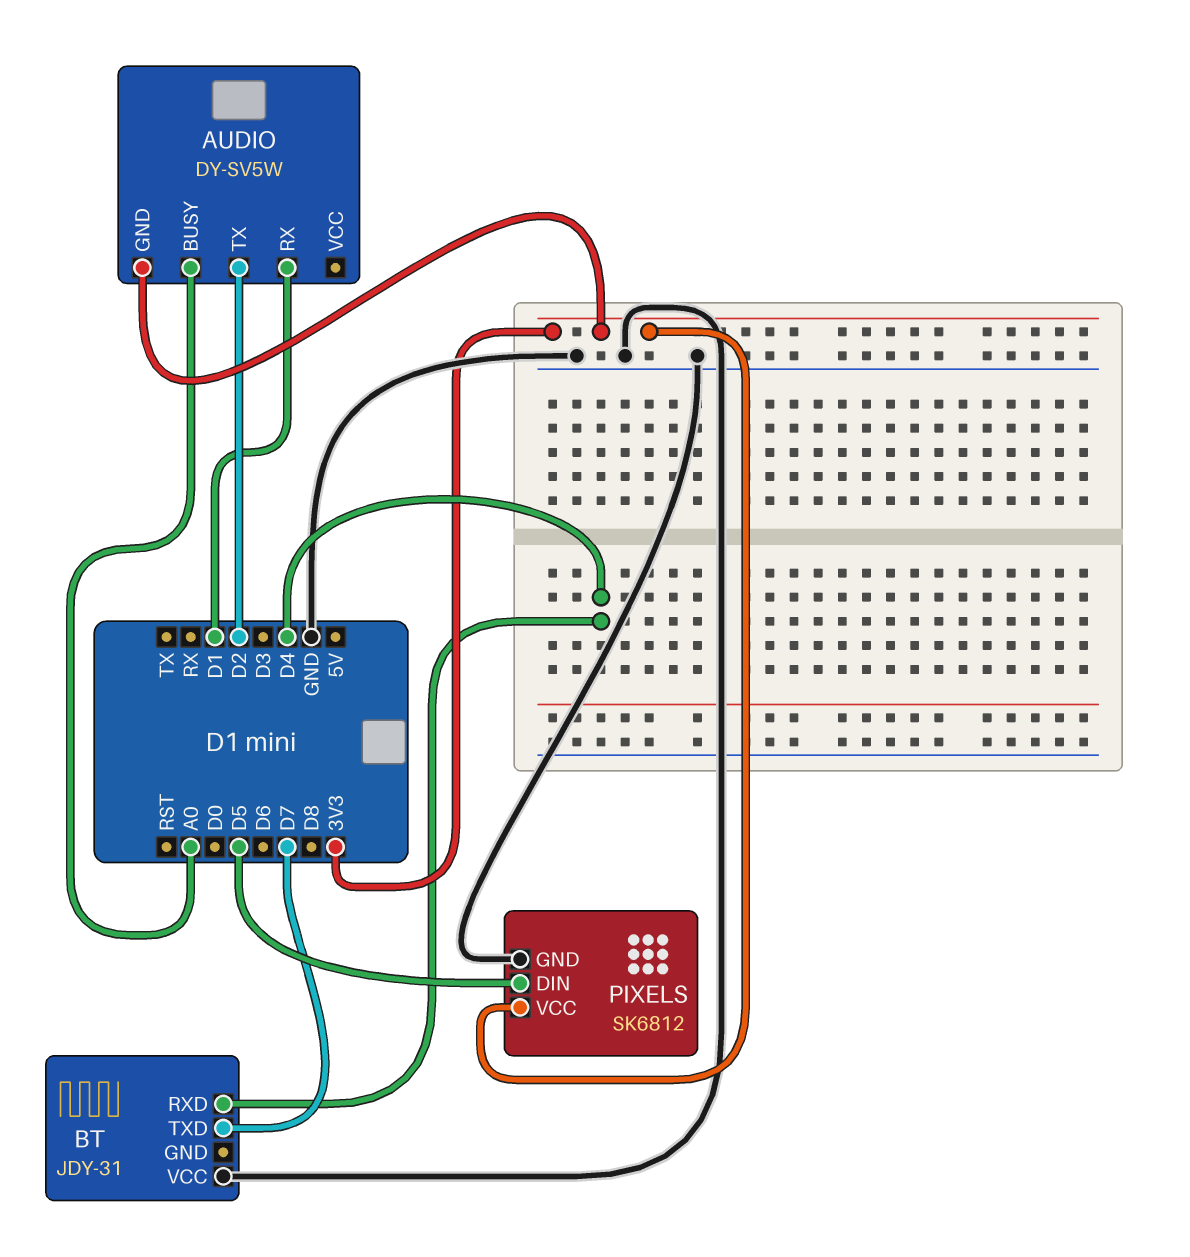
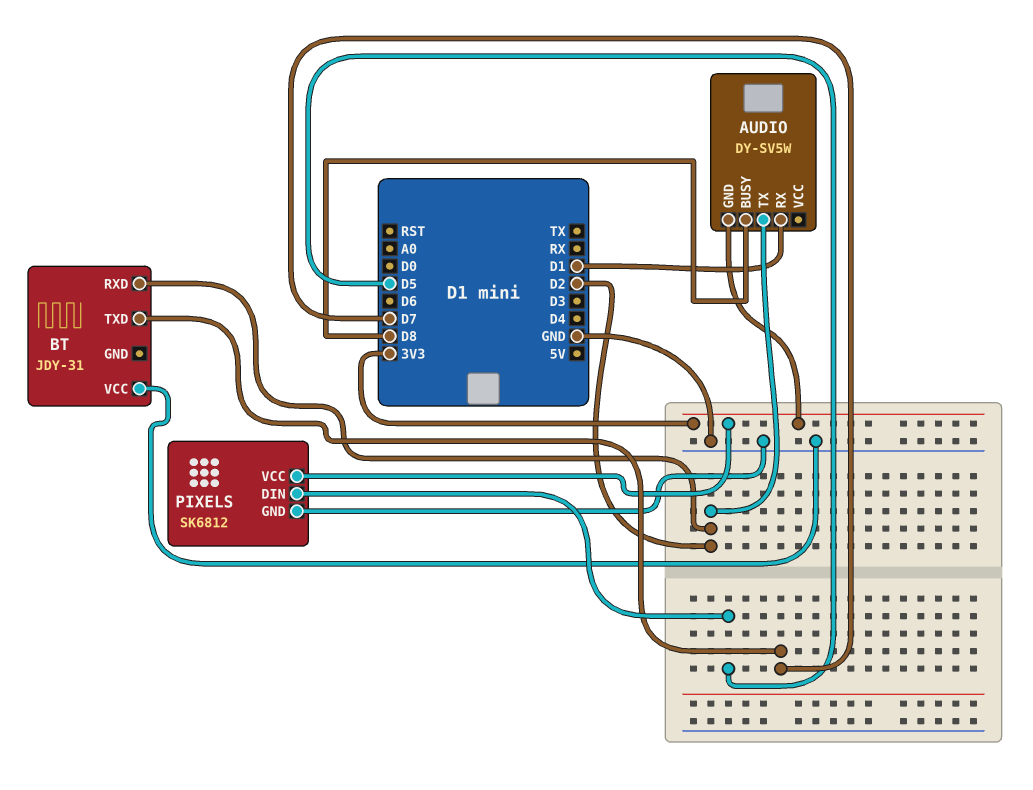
AUDIO pin BUSY: A0 -> D8
BT pin RXD: D4 -> D2

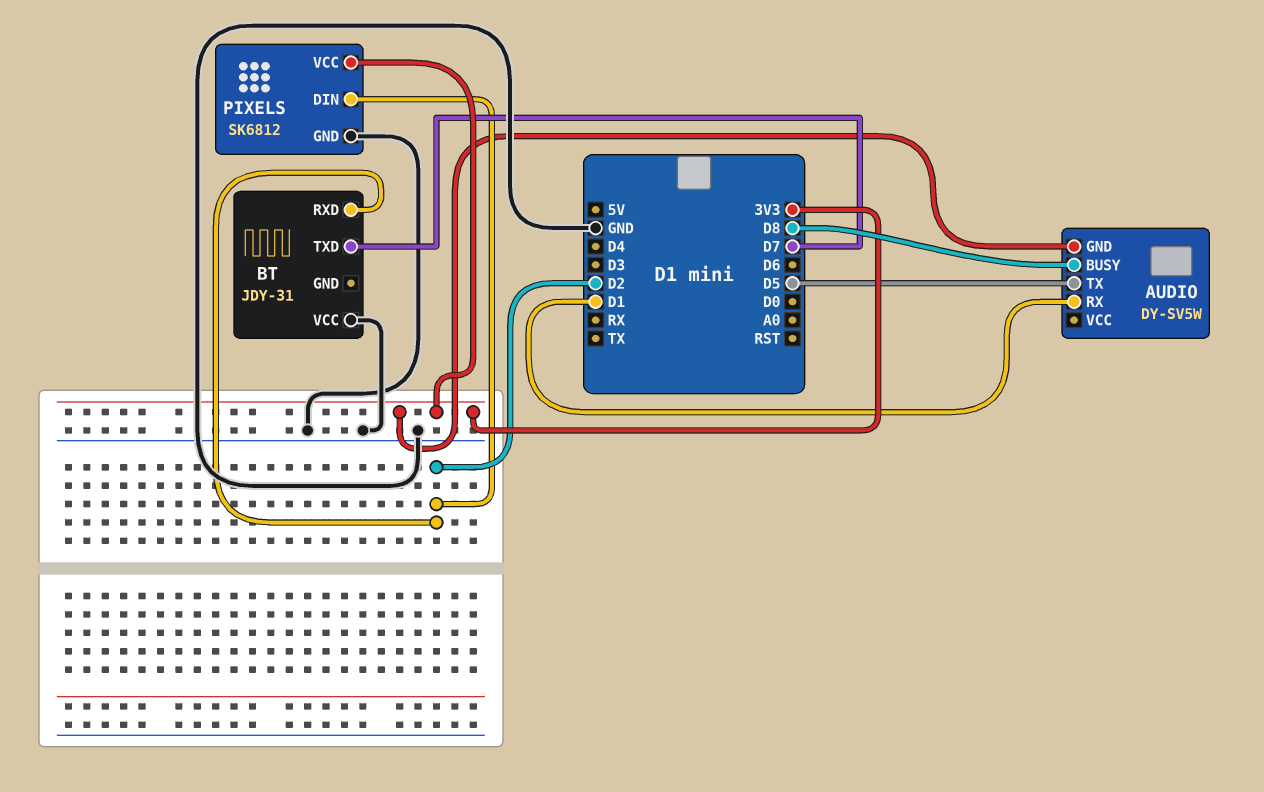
AUDIO pin TX: D2 -> D5
PIXELS pin DIN: D5 -> D2

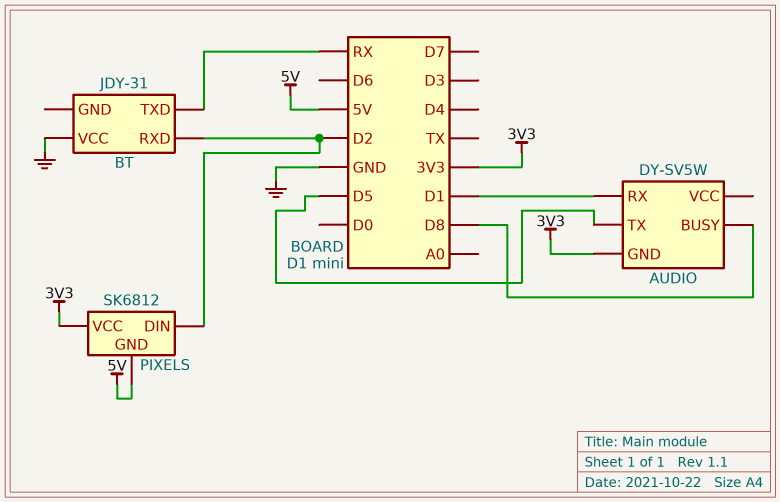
BT pin TXD: D7 -> RX
PIXELS pin GND: GND -> 5V

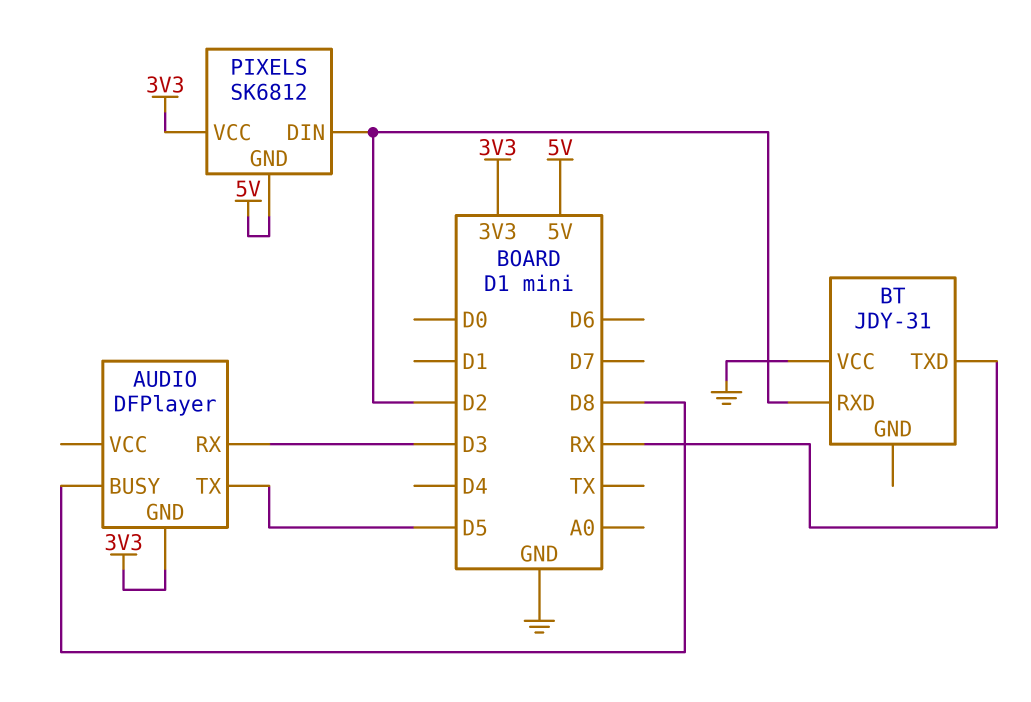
AUDIO: DY-SV5W -> DFPlayer
AUDIO pin RX: D1 -> D3

